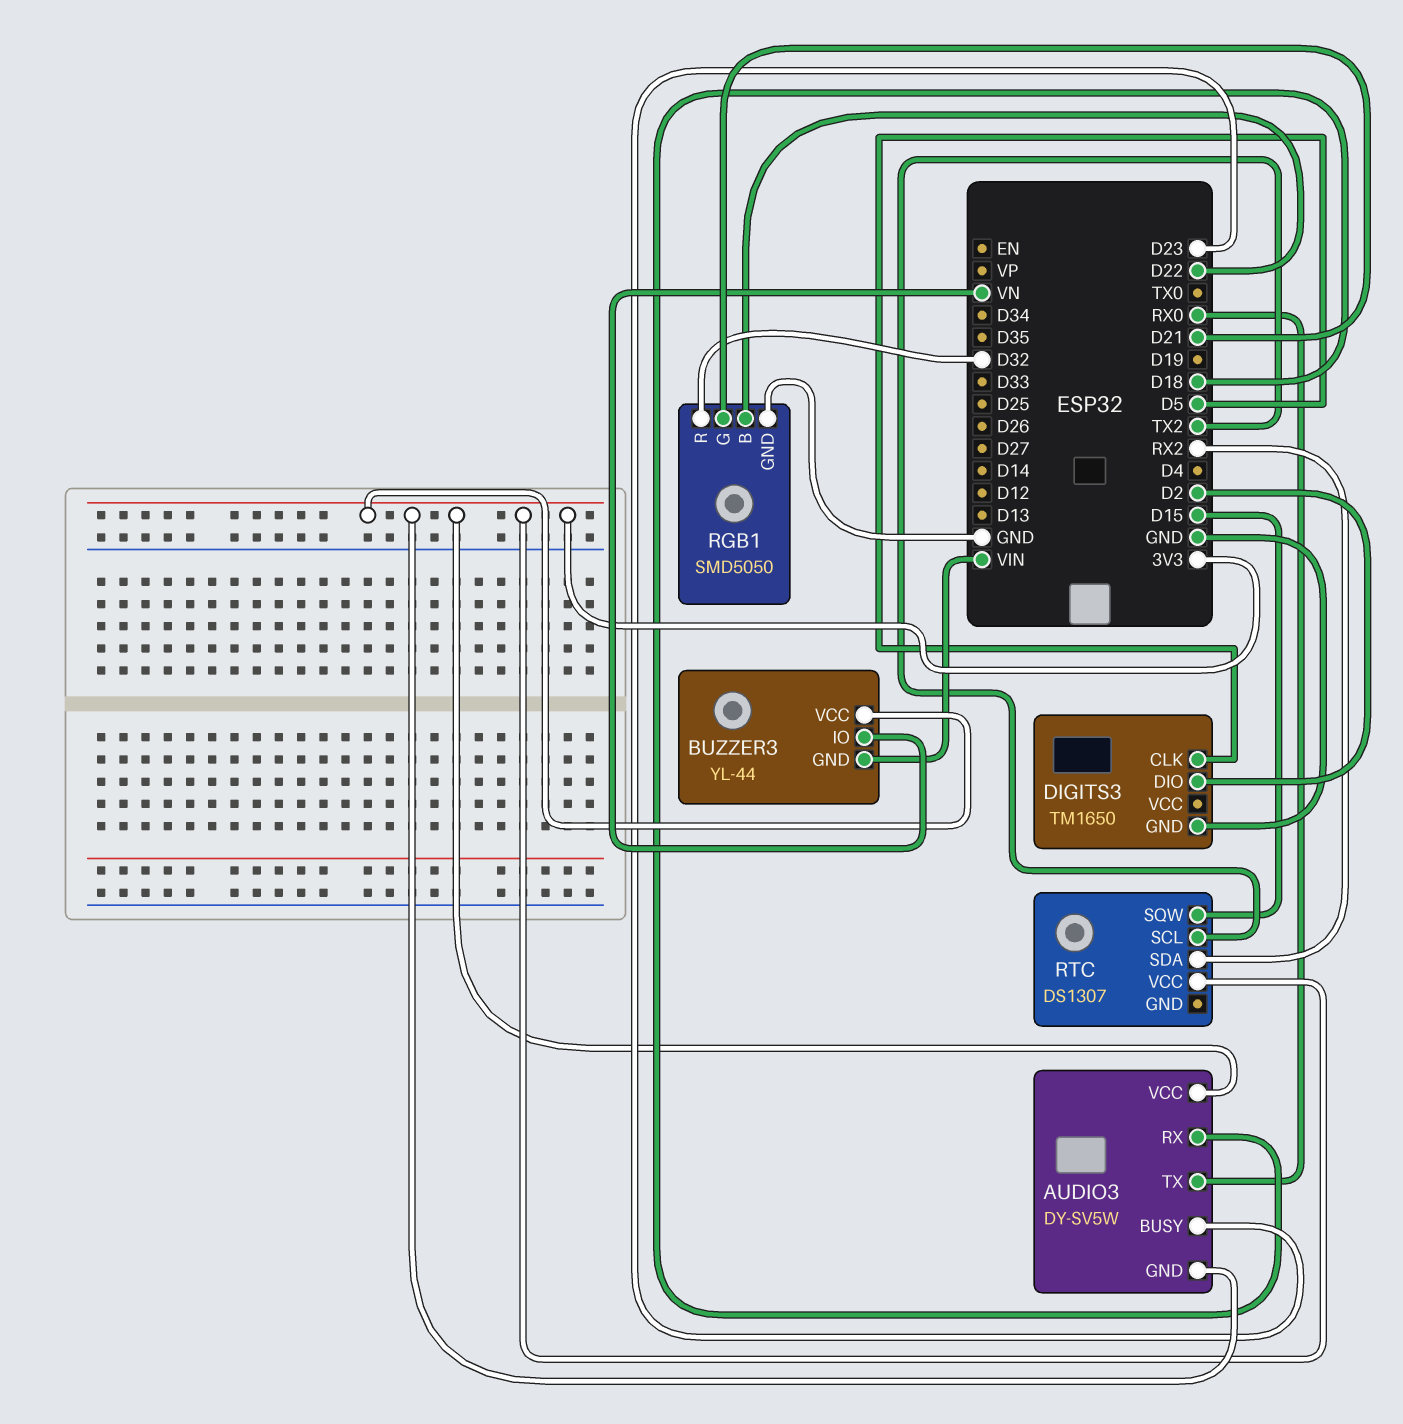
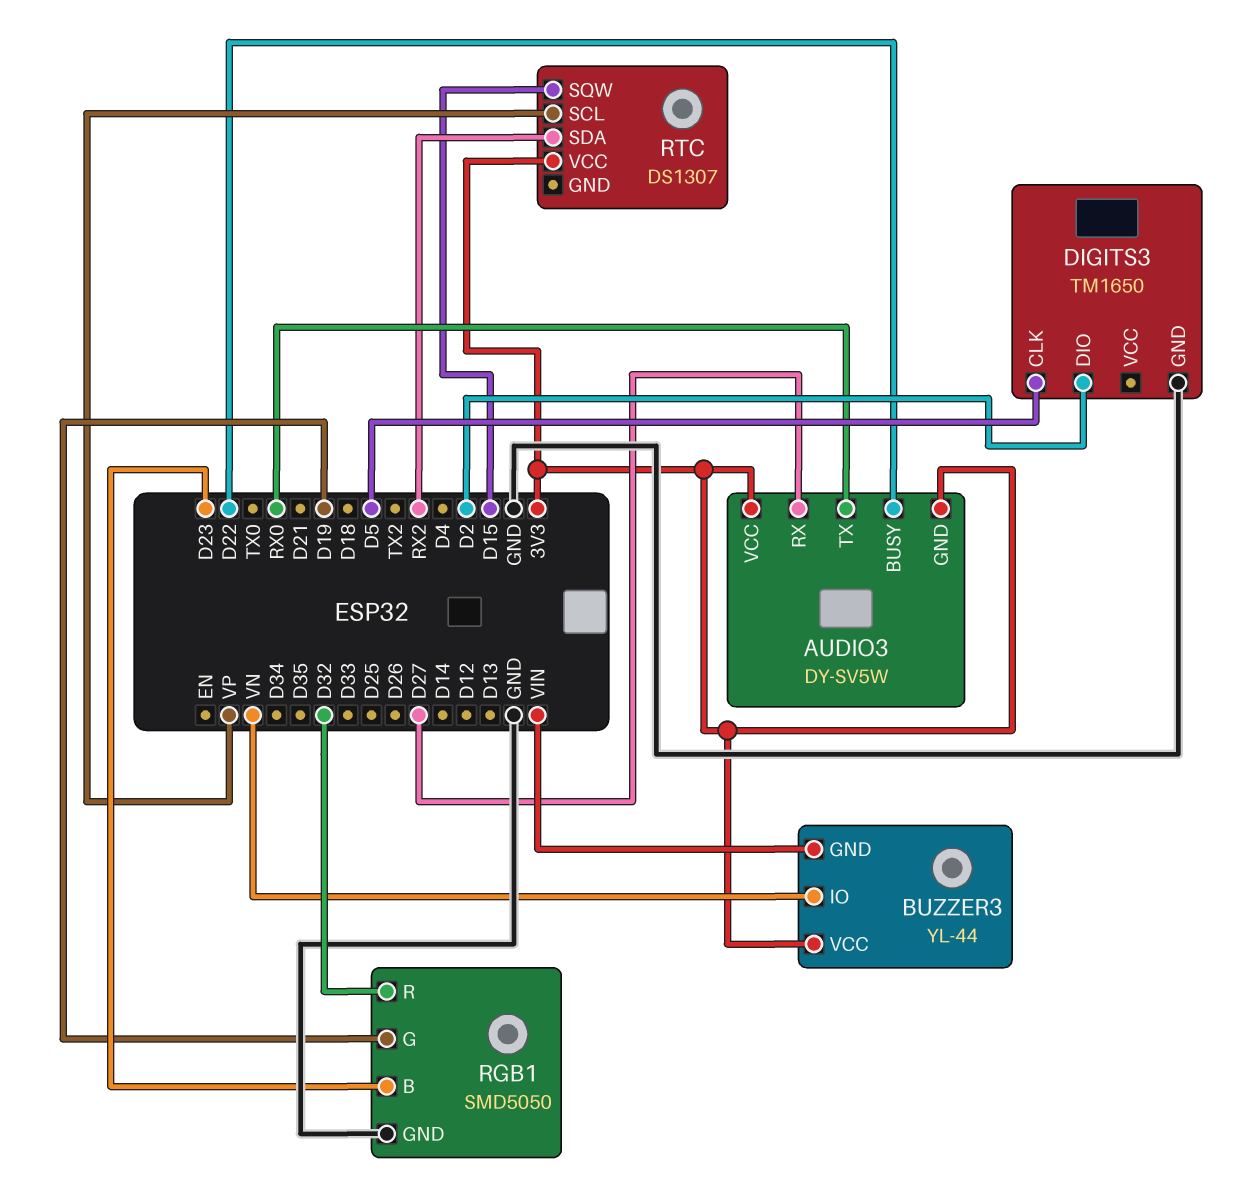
AUDIO3 pin BUSY: D23 -> D22
AUDIO3 pin RX: D18 -> D27
RGB1 pin B: D22 -> D23
RGB1 pin G: D21 -> D19
RTC pin SCL: TX2 -> VP

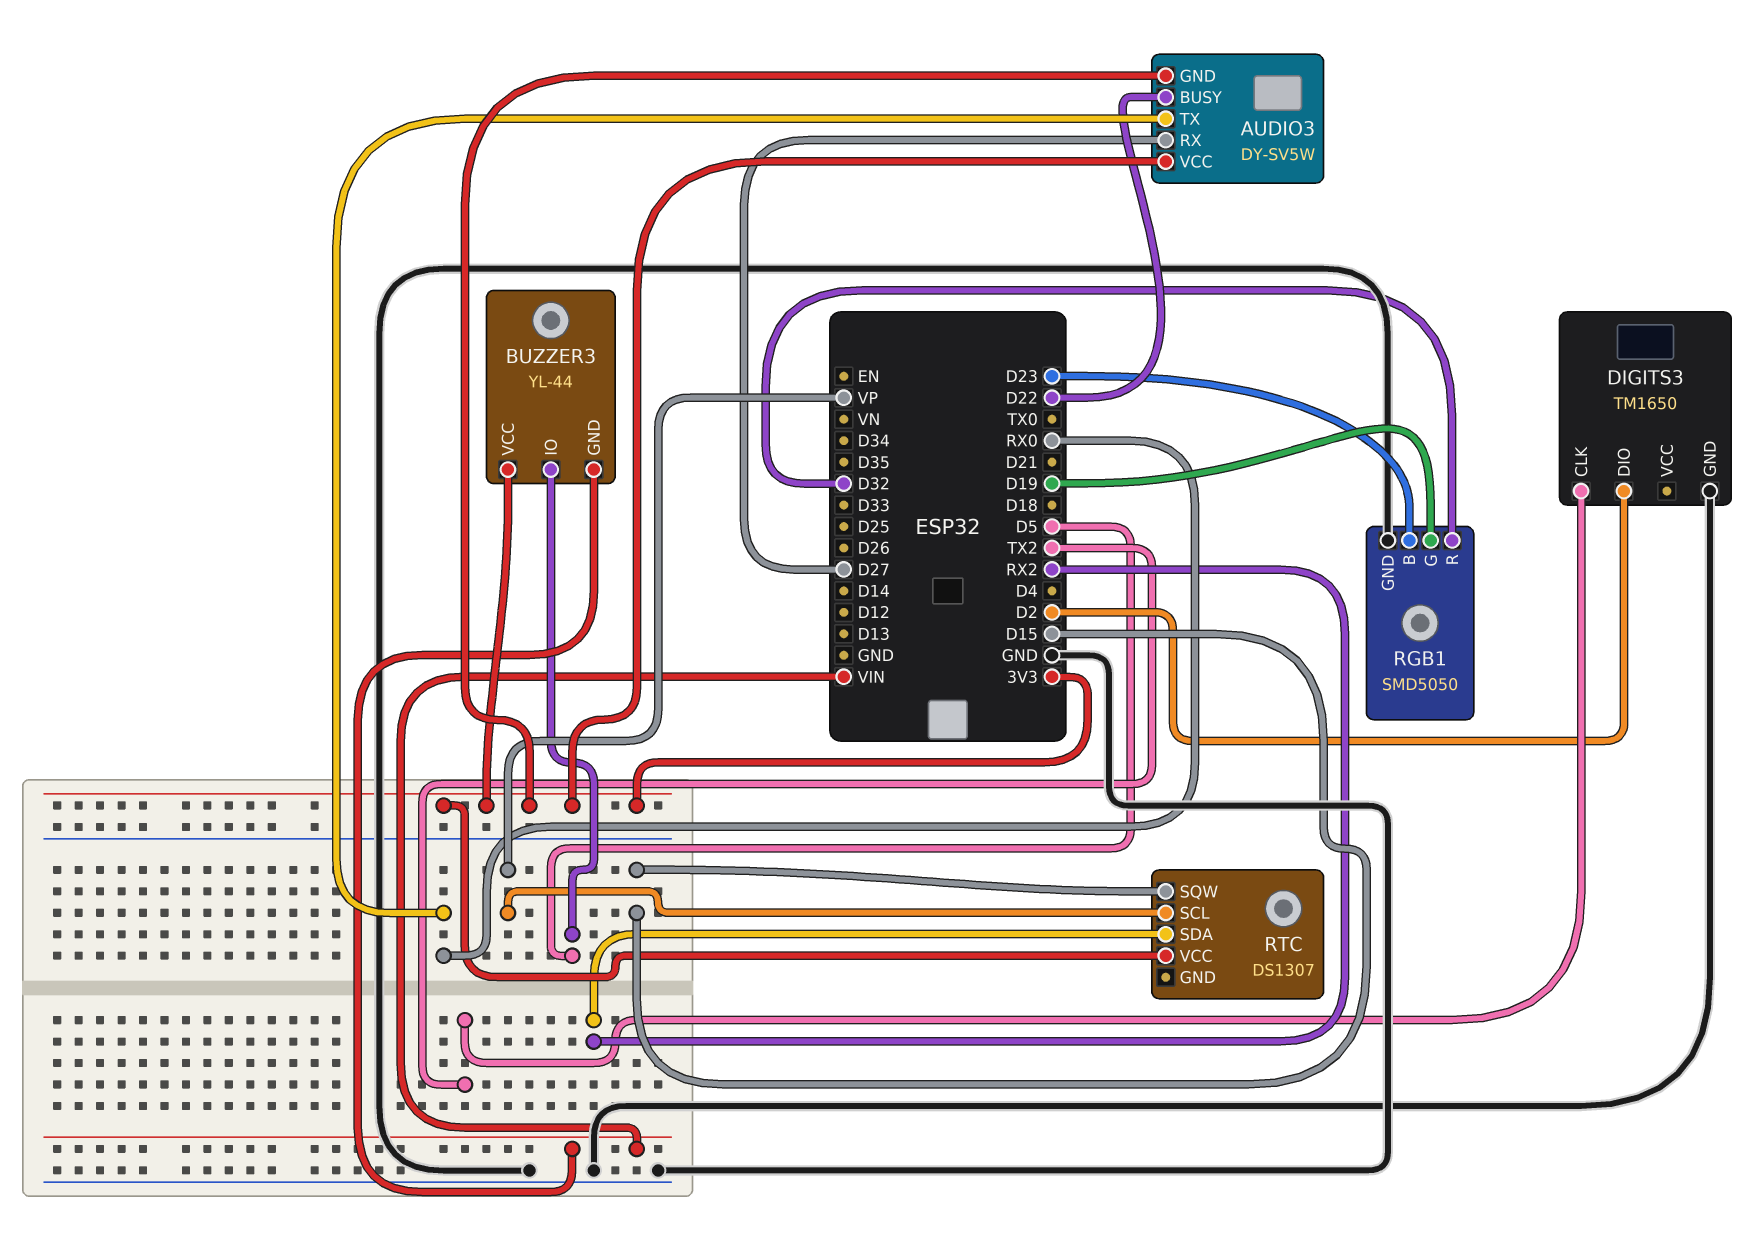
BUZZER3 pin IO: VN -> D5
DIGITS3 pin CLK: D5 -> TX2

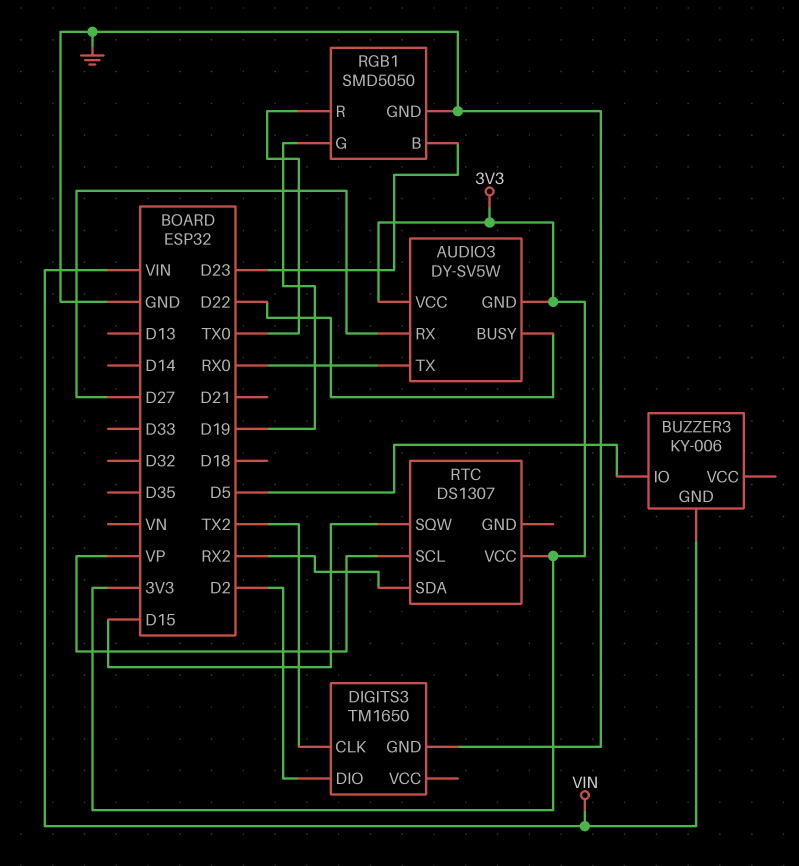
BUZZER3: YL-44 -> KY-006
BUZZER3 pin VCC: 3V3 -> none
RGB1 pin R: D32 -> TX0

